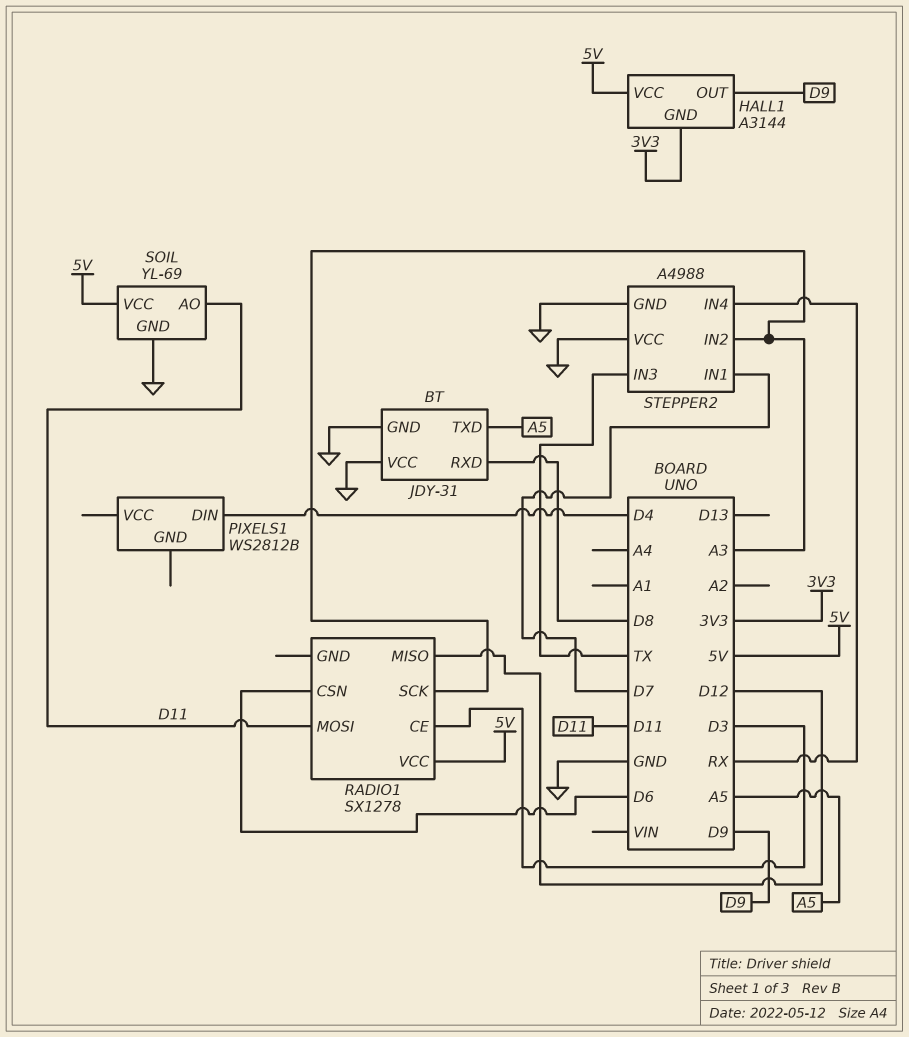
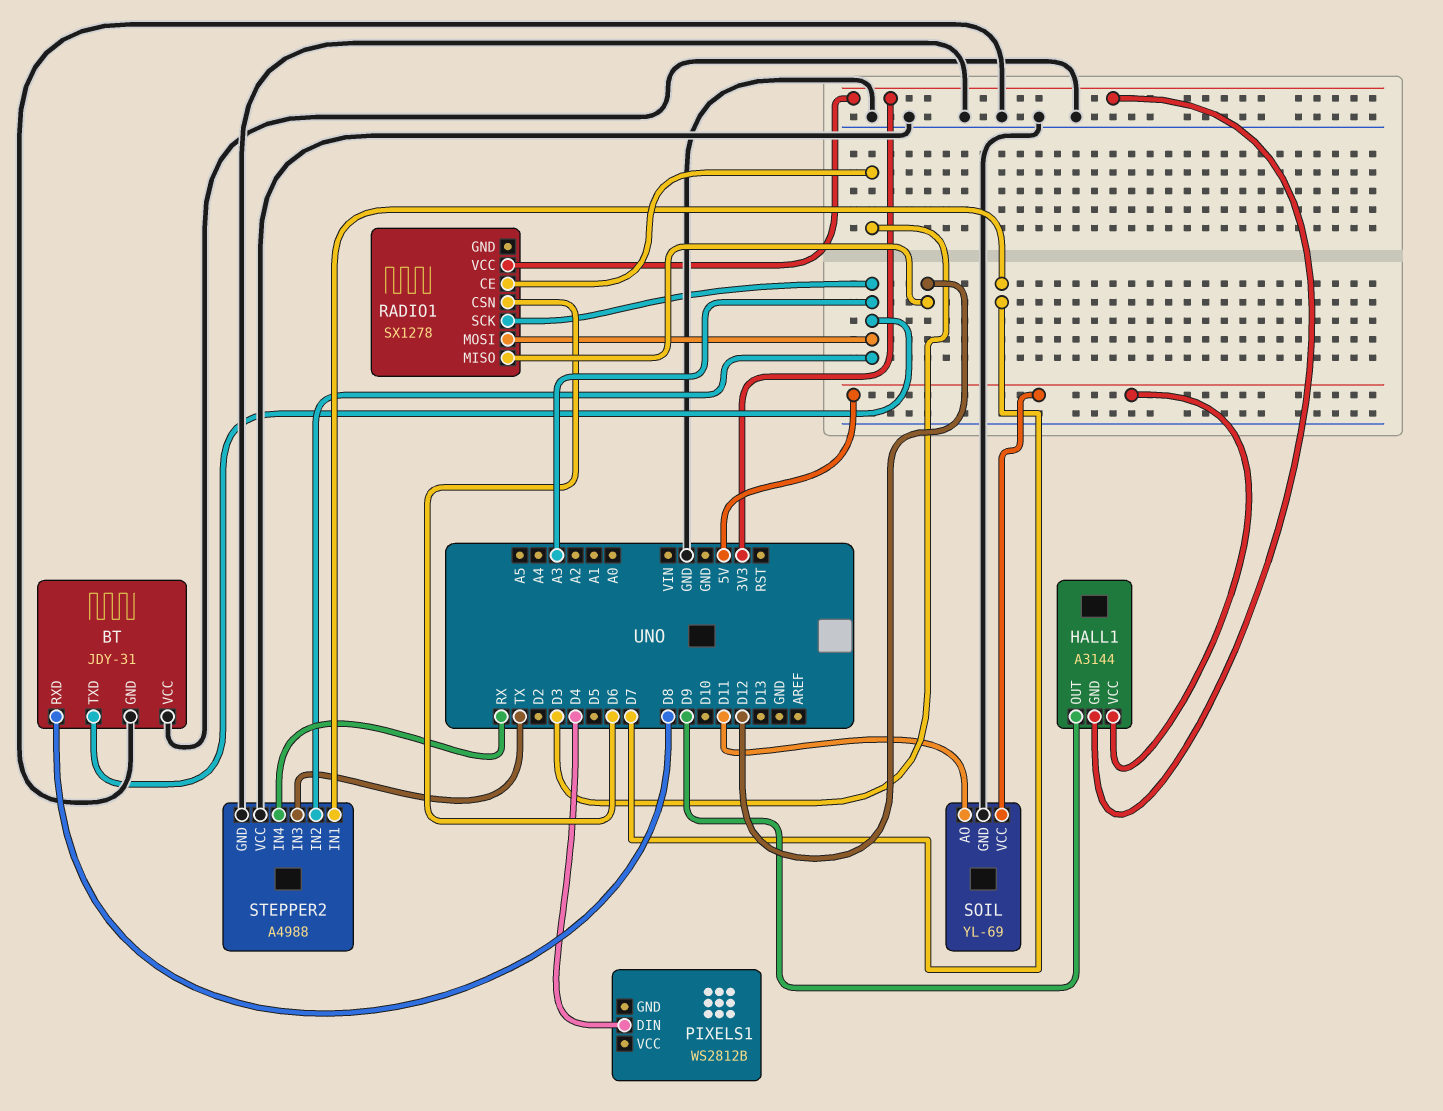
BT pin TXD: A5 -> A3
RADIO1 pin MOSI: D11 -> A3
RADIO1 pin VCC: 5V -> 3V3

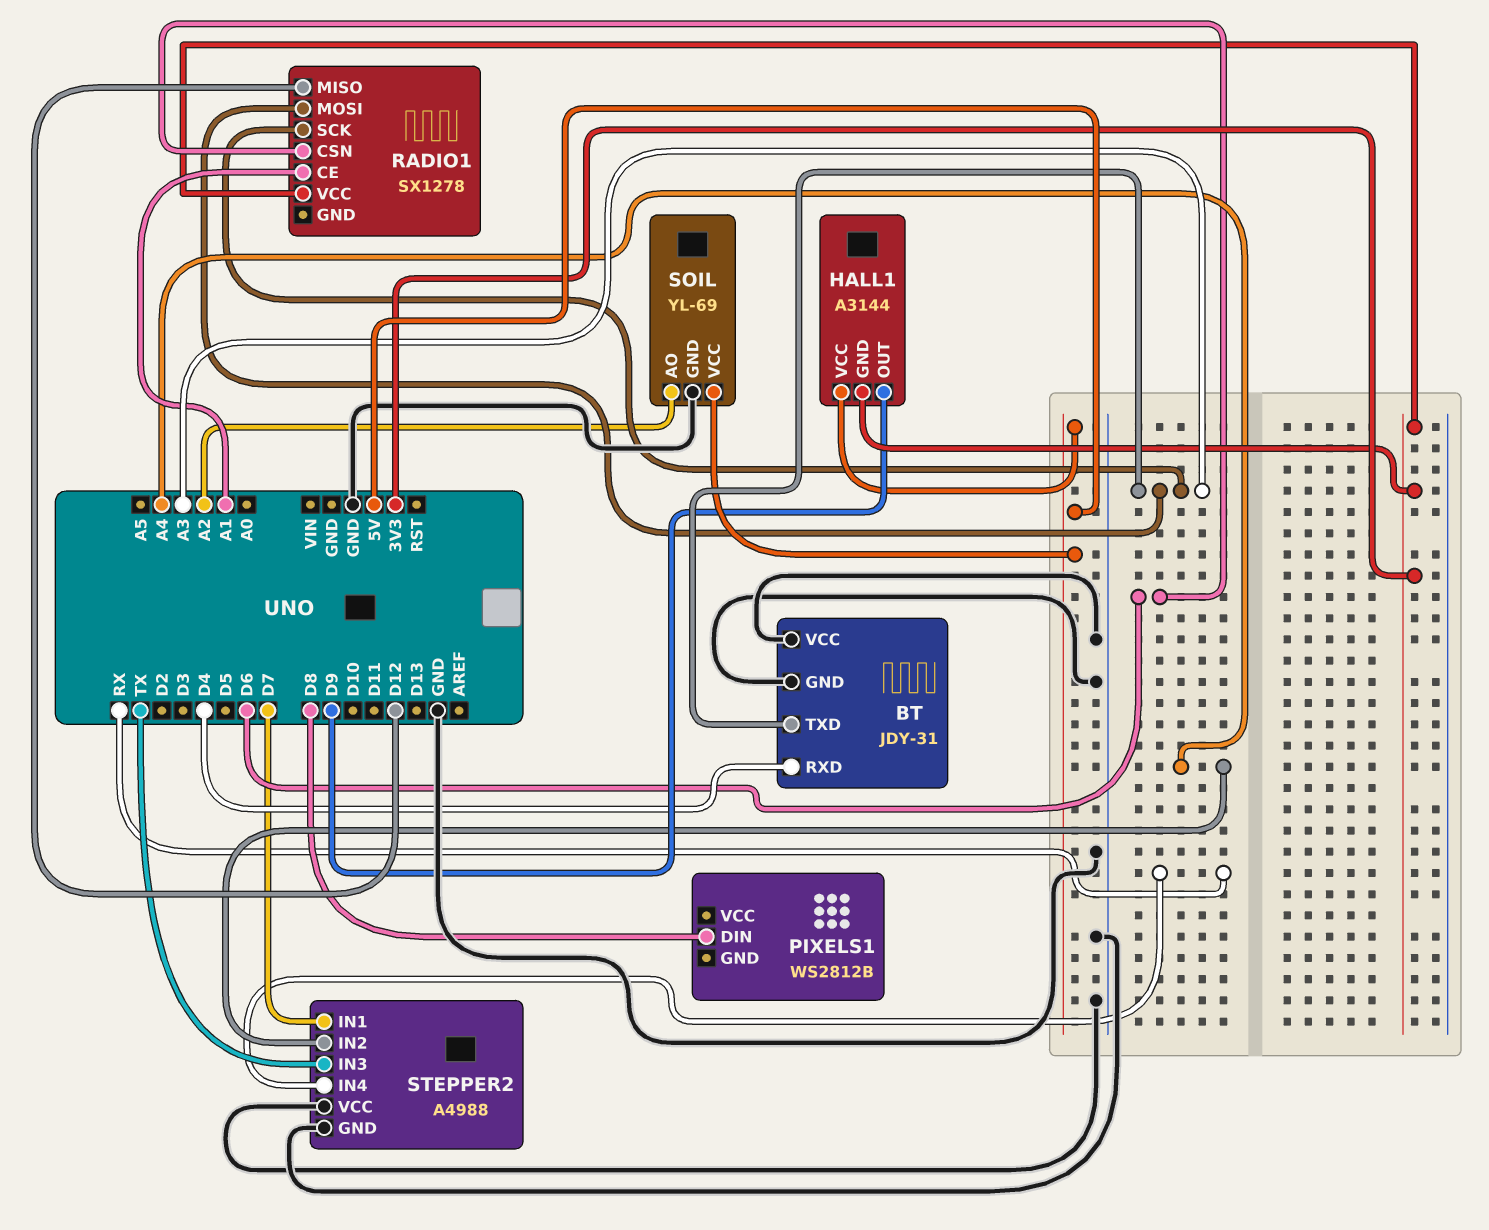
BT pin RXD: D8 -> D4
PIXELS1 pin DIN: D4 -> D8
RADIO1 pin CE: D3 -> A1
SOIL pin AO: D11 -> A2
STEPPER2 pin IN2: A3 -> A4

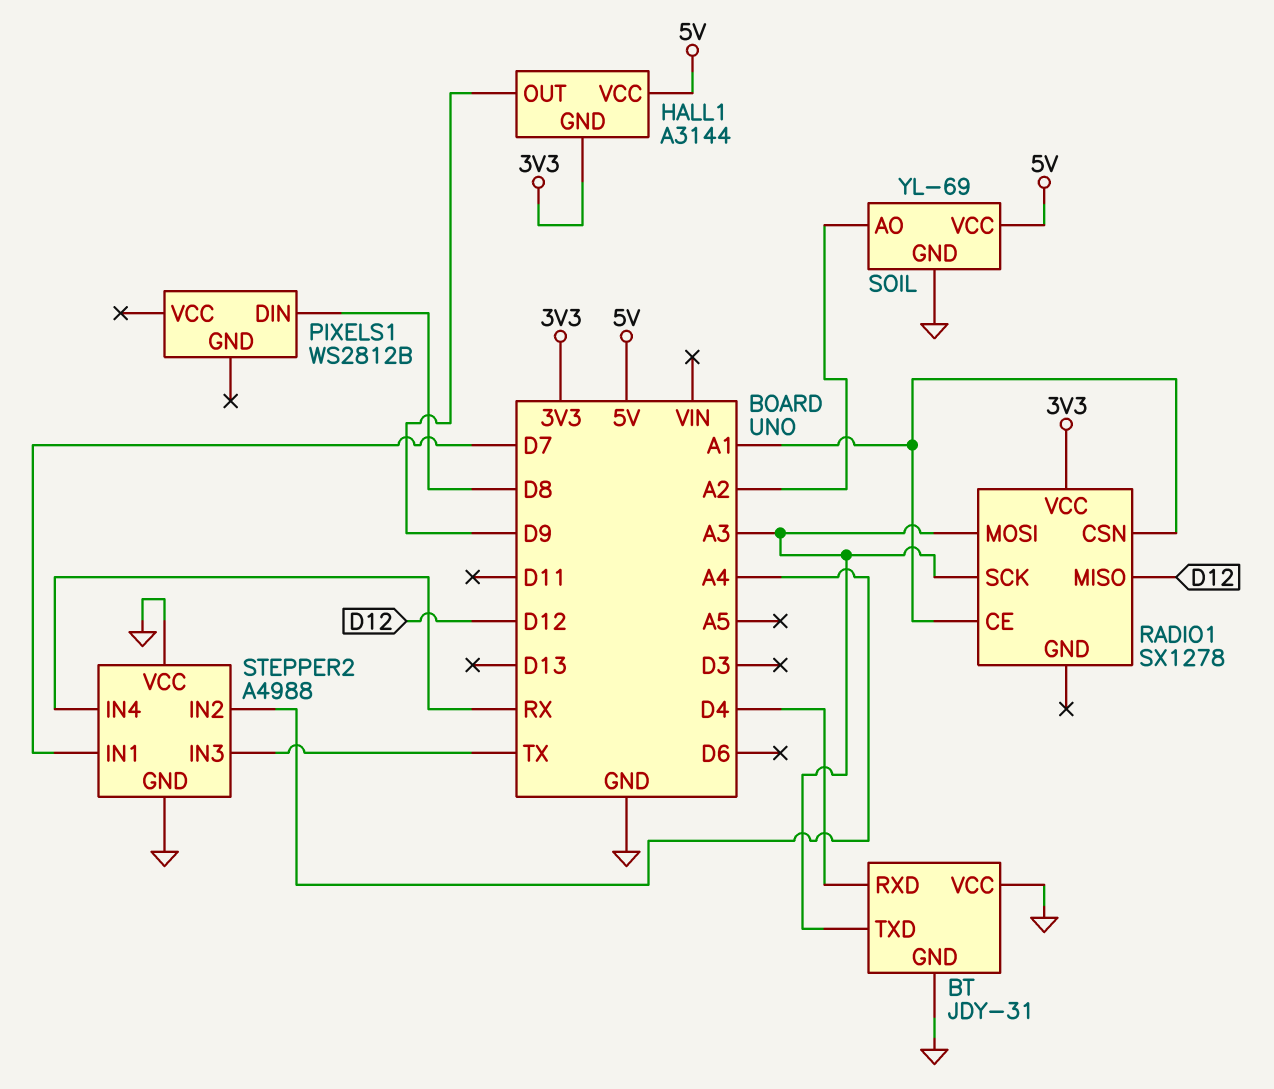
RADIO1 pin CSN: D6 -> A1

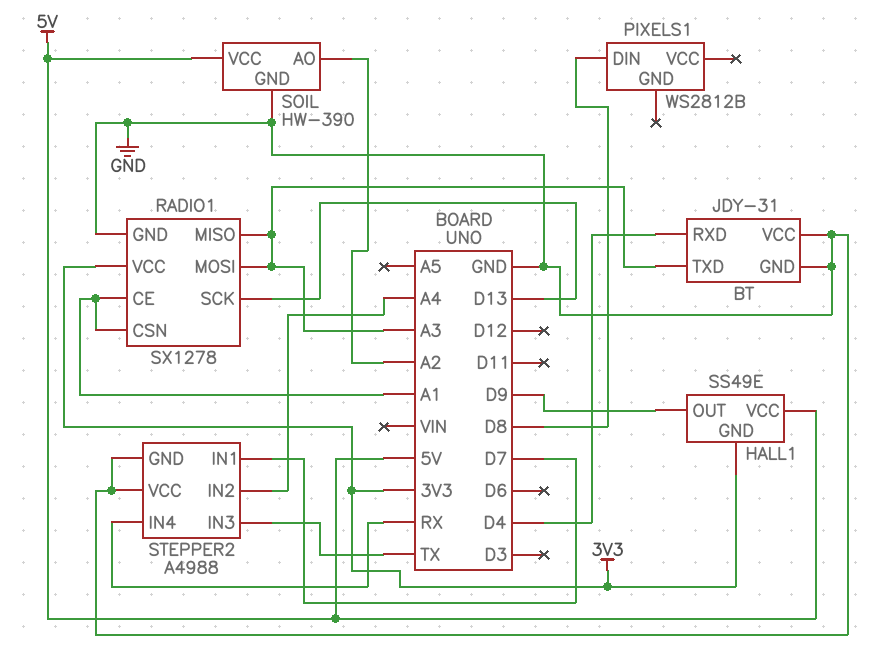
HALL1: A3144 -> SS49E
RADIO1 pin GND: none -> GND
RADIO1 pin MISO: D12 -> A3
RADIO1 pin SCK: A3 -> D13
SOIL: YL-69 -> HW-390

